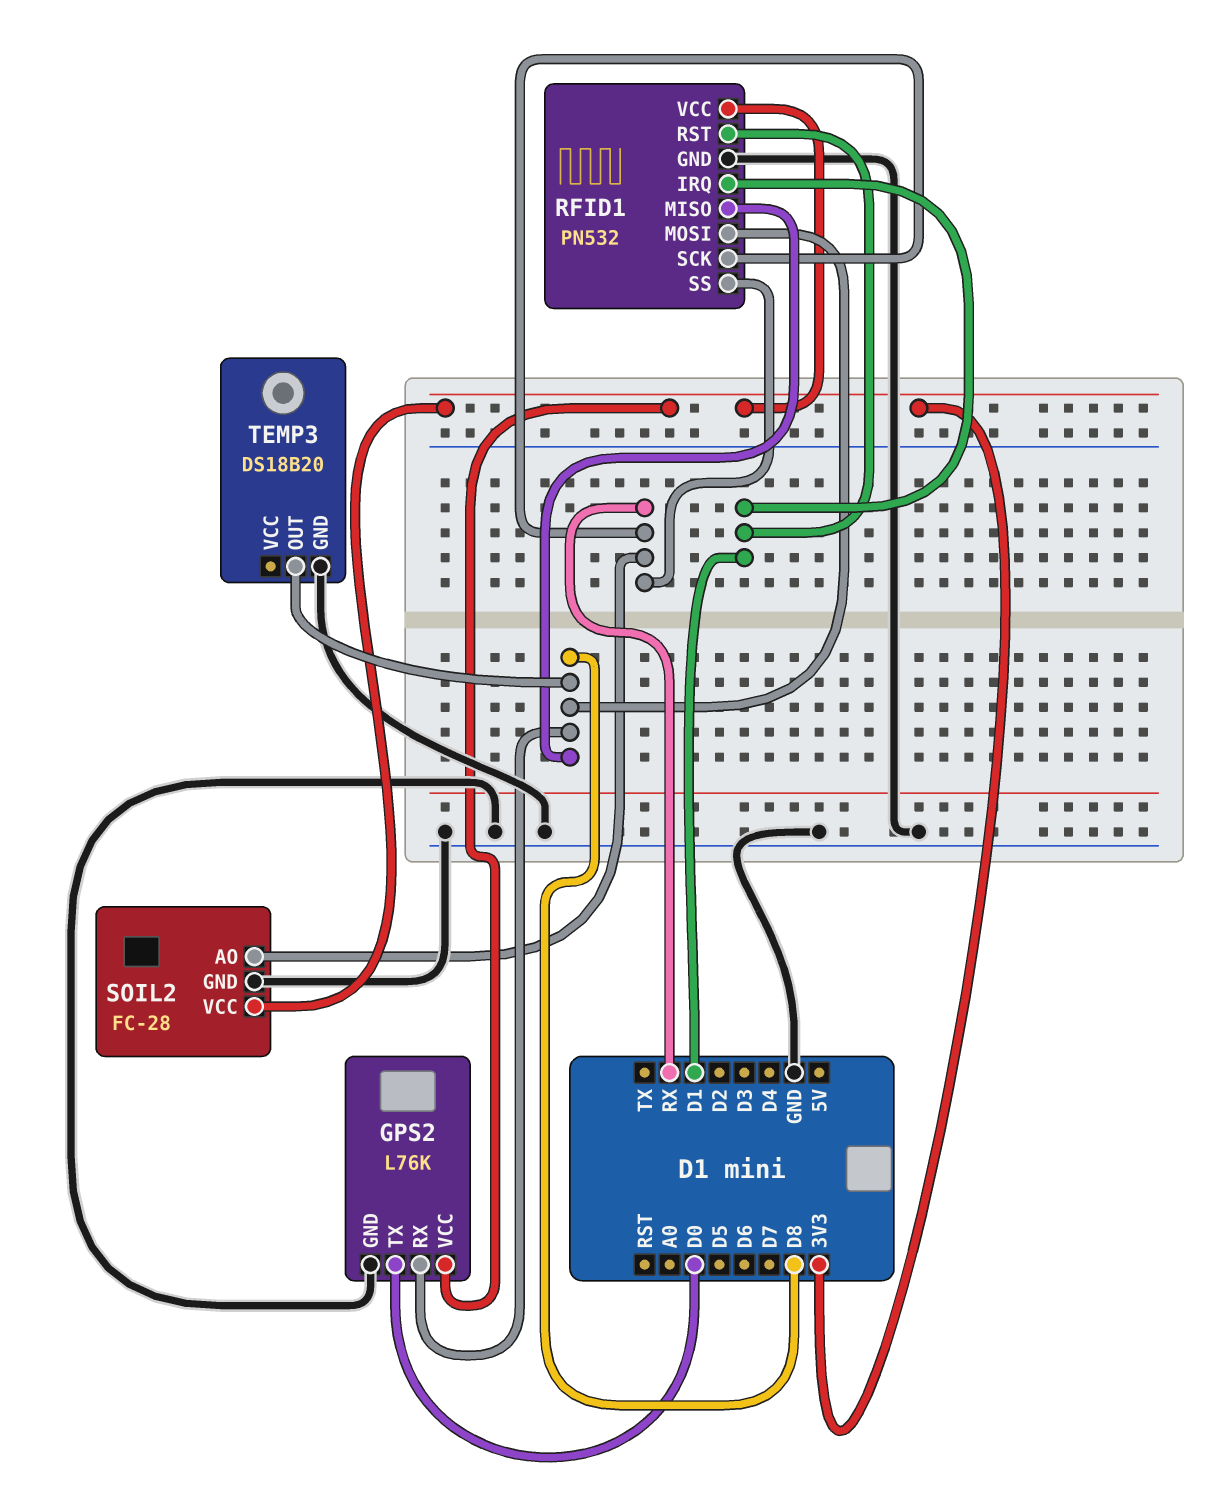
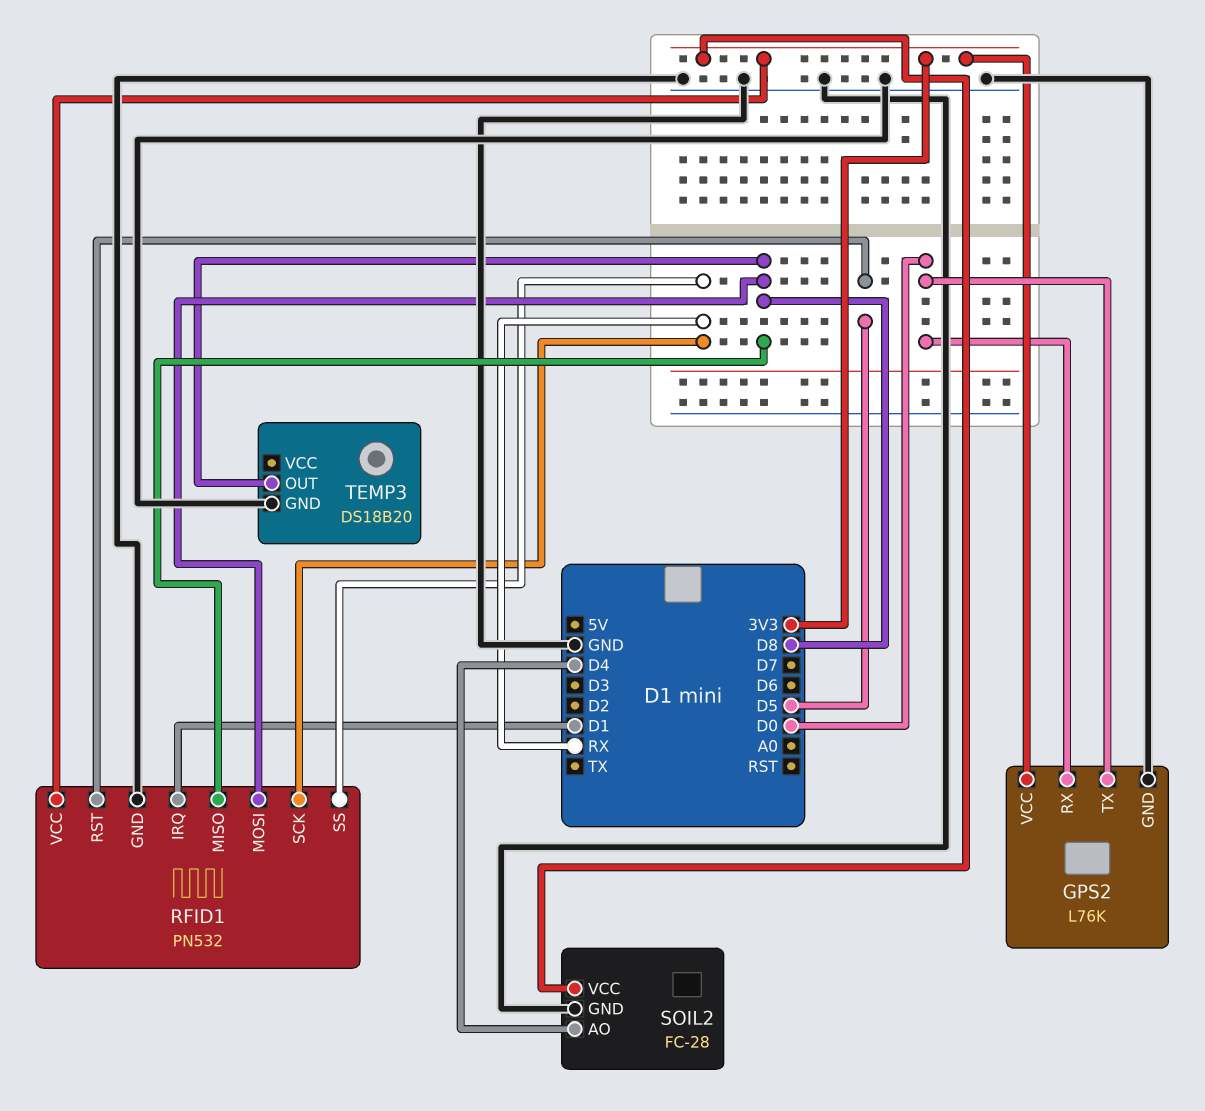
GPS2 pin RX: D8 -> D0
RFID1 pin RST: D1 -> D5
SOIL2 pin AO: RX -> D4

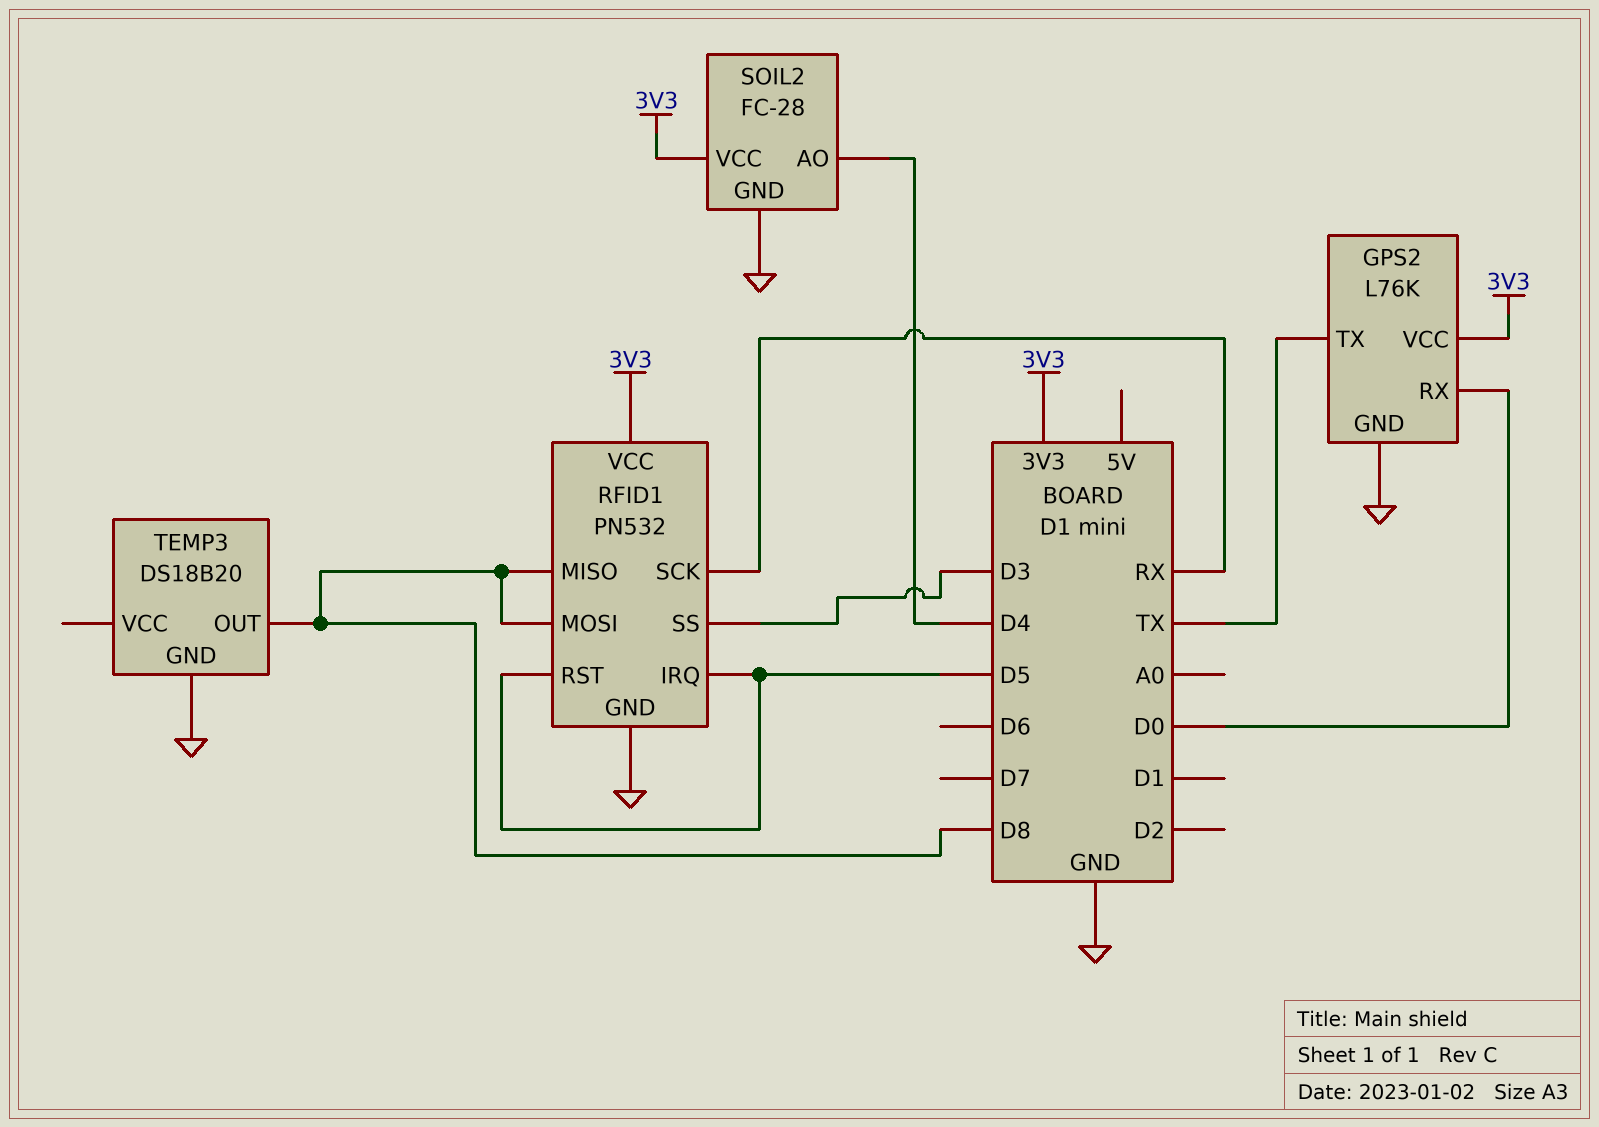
GPS2 pin TX: D0 -> TX
RFID1 pin IRQ: D1 -> D5
RFID1 pin SS: RX -> D3

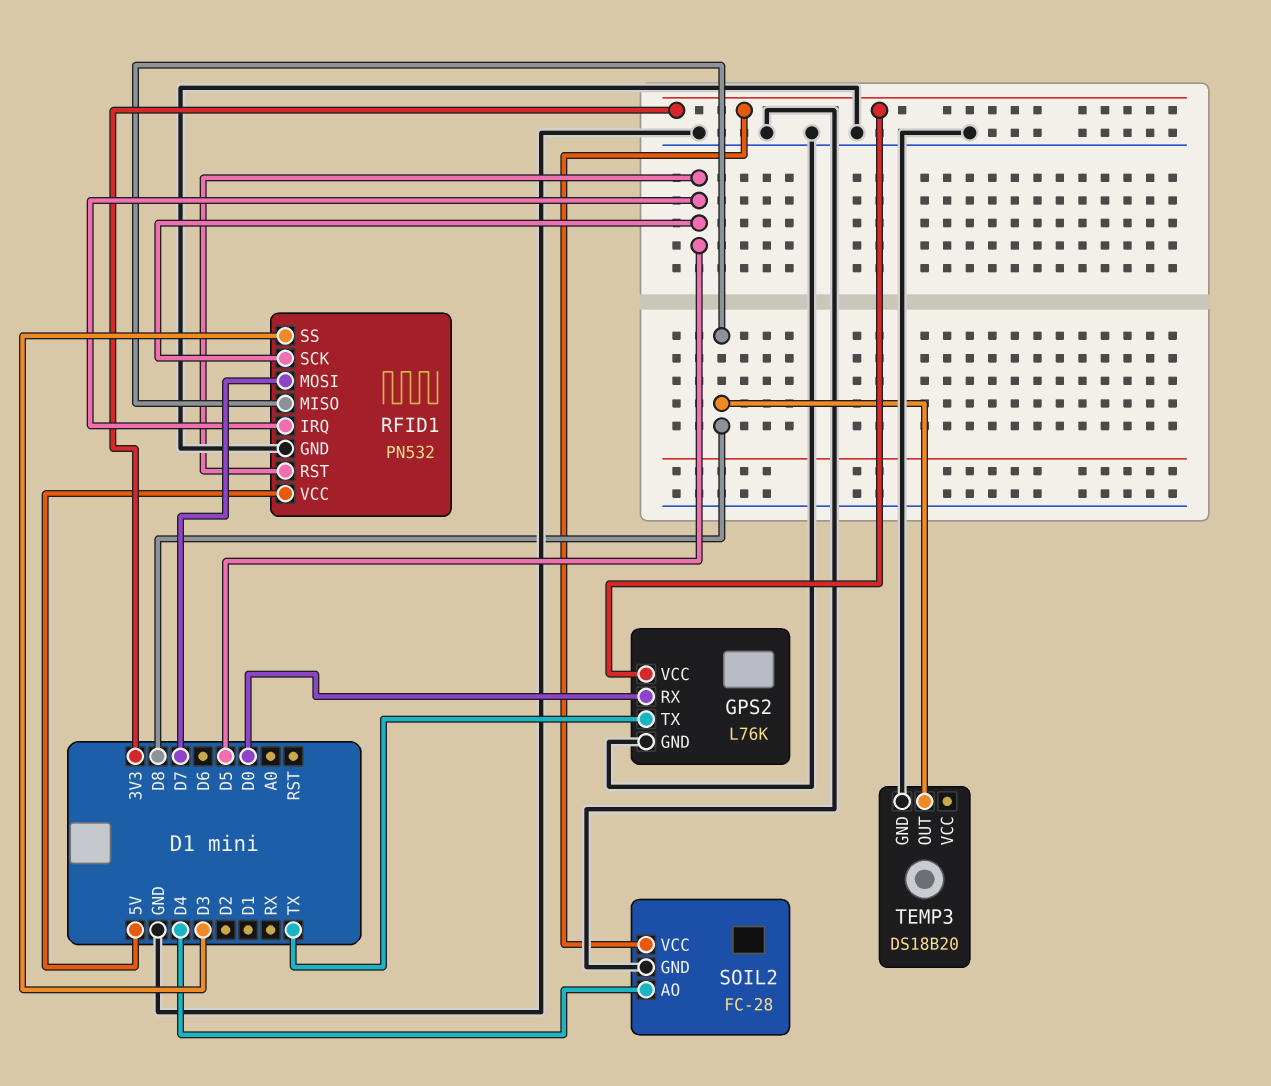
RFID1 pin MOSI: D8 -> D7
RFID1 pin SCK: RX -> D5
RFID1 pin VCC: 3V3 -> 5V

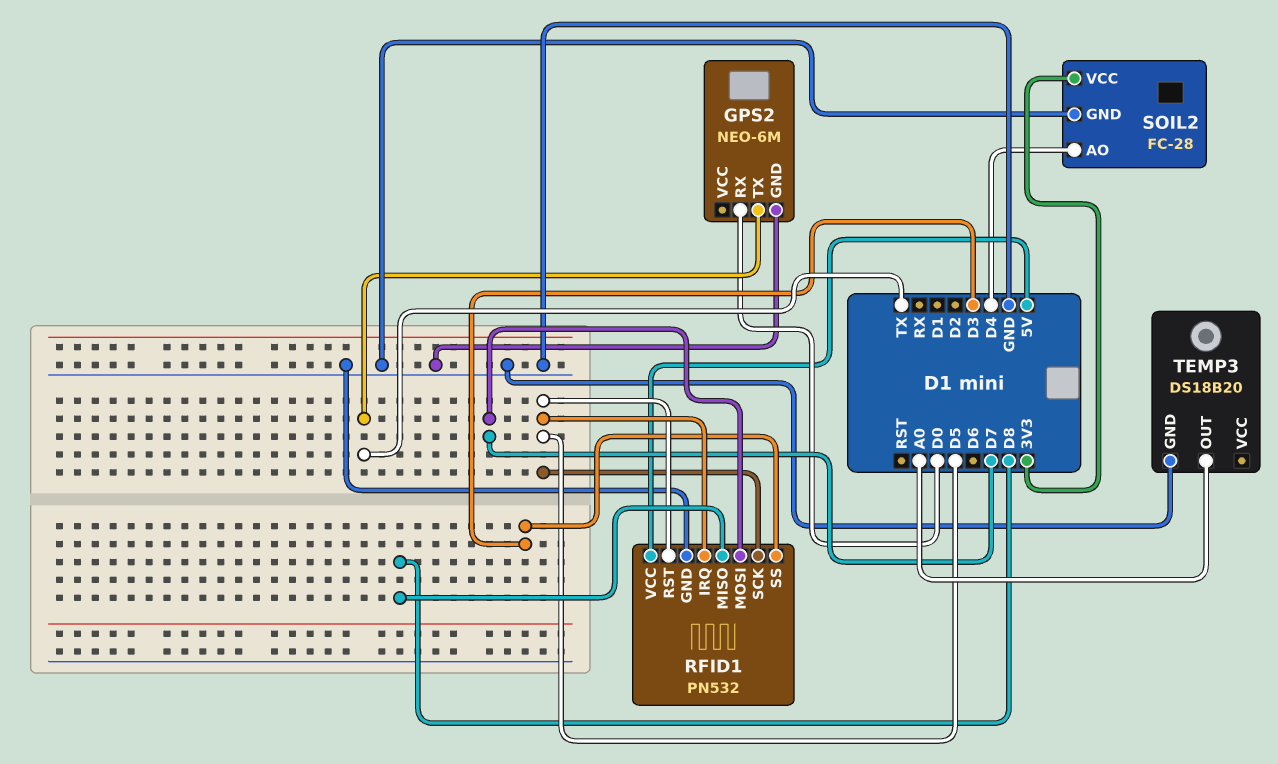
GPS2: L76K -> NEO-6M
GPS2 pin VCC: 3V3 -> none
TEMP3 pin OUT: D8 -> A0

